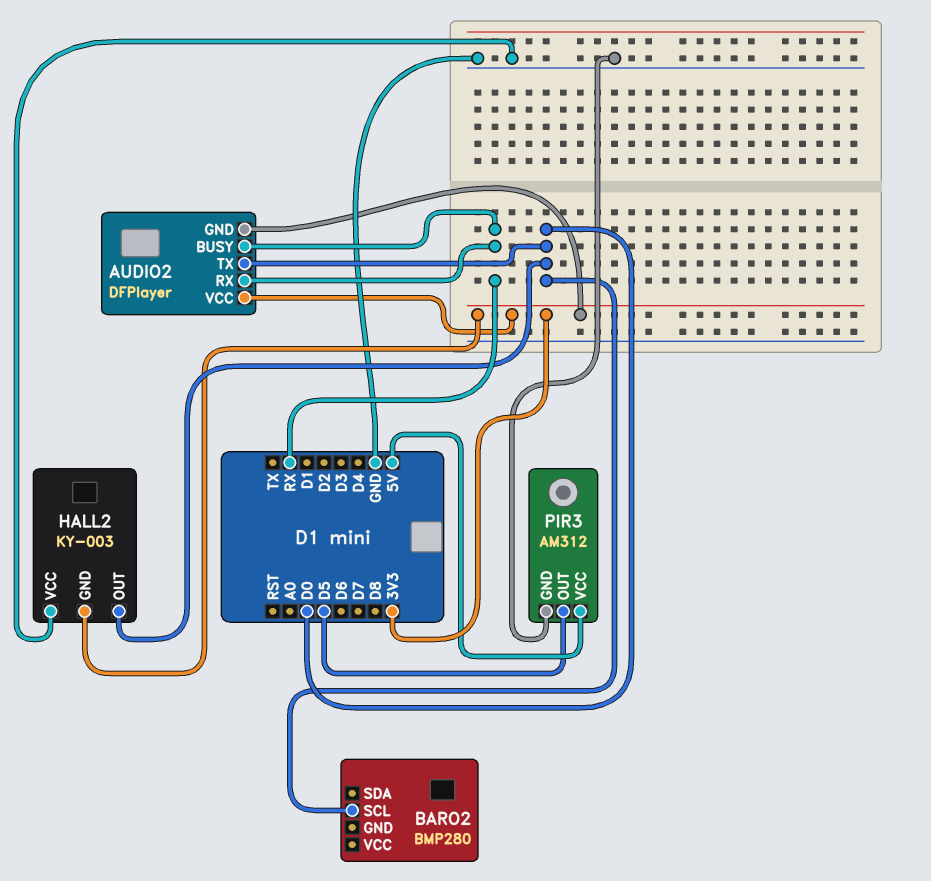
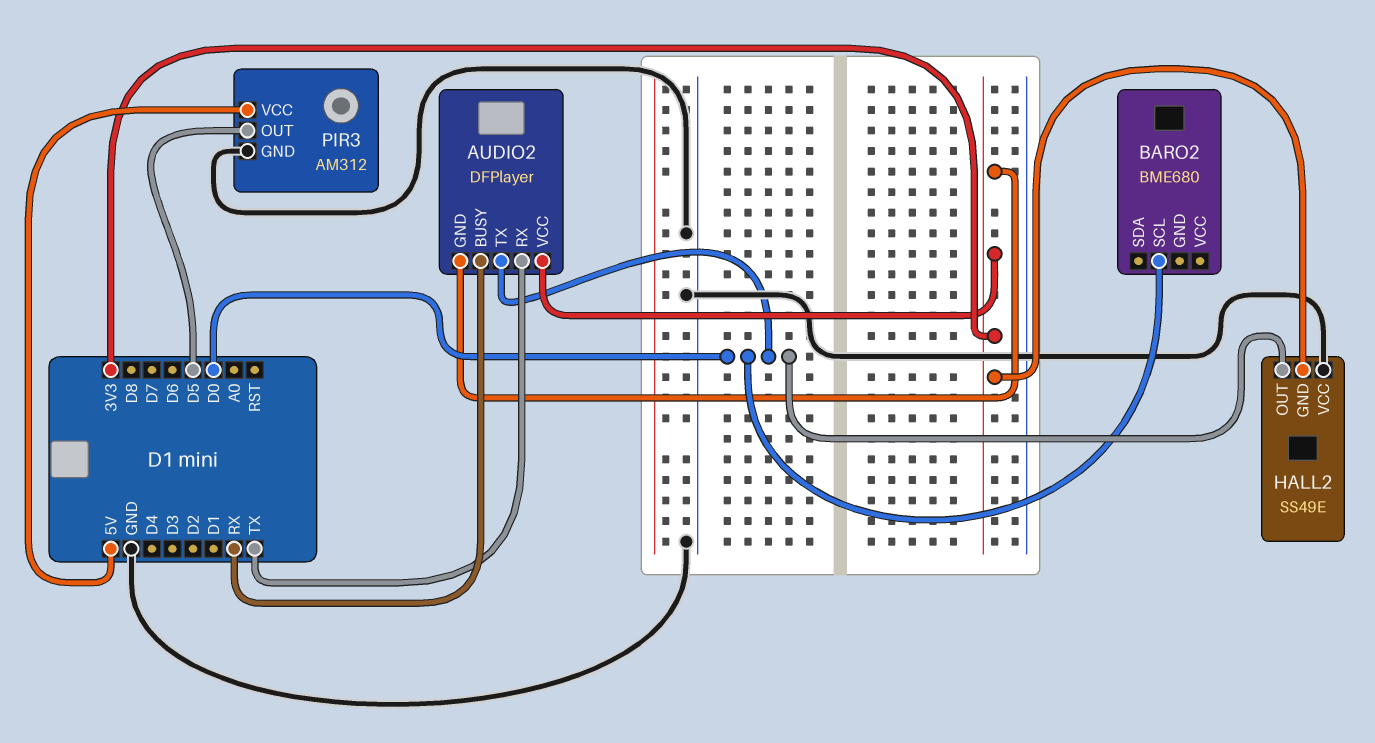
AUDIO2 pin RX: RX -> TX
BARO2: BMP280 -> BME680
HALL2: KY-003 -> SS49E

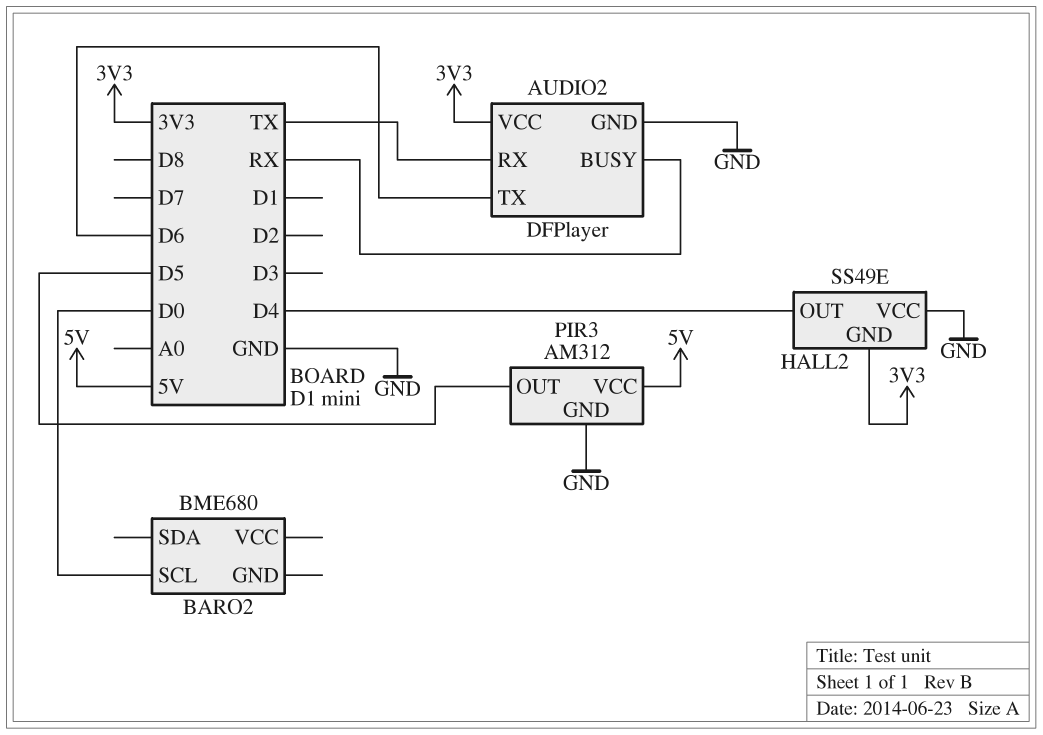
AUDIO2 pin GND: 3V3 -> GND
AUDIO2 pin TX: D0 -> D6
HALL2 pin OUT: D0 -> D4

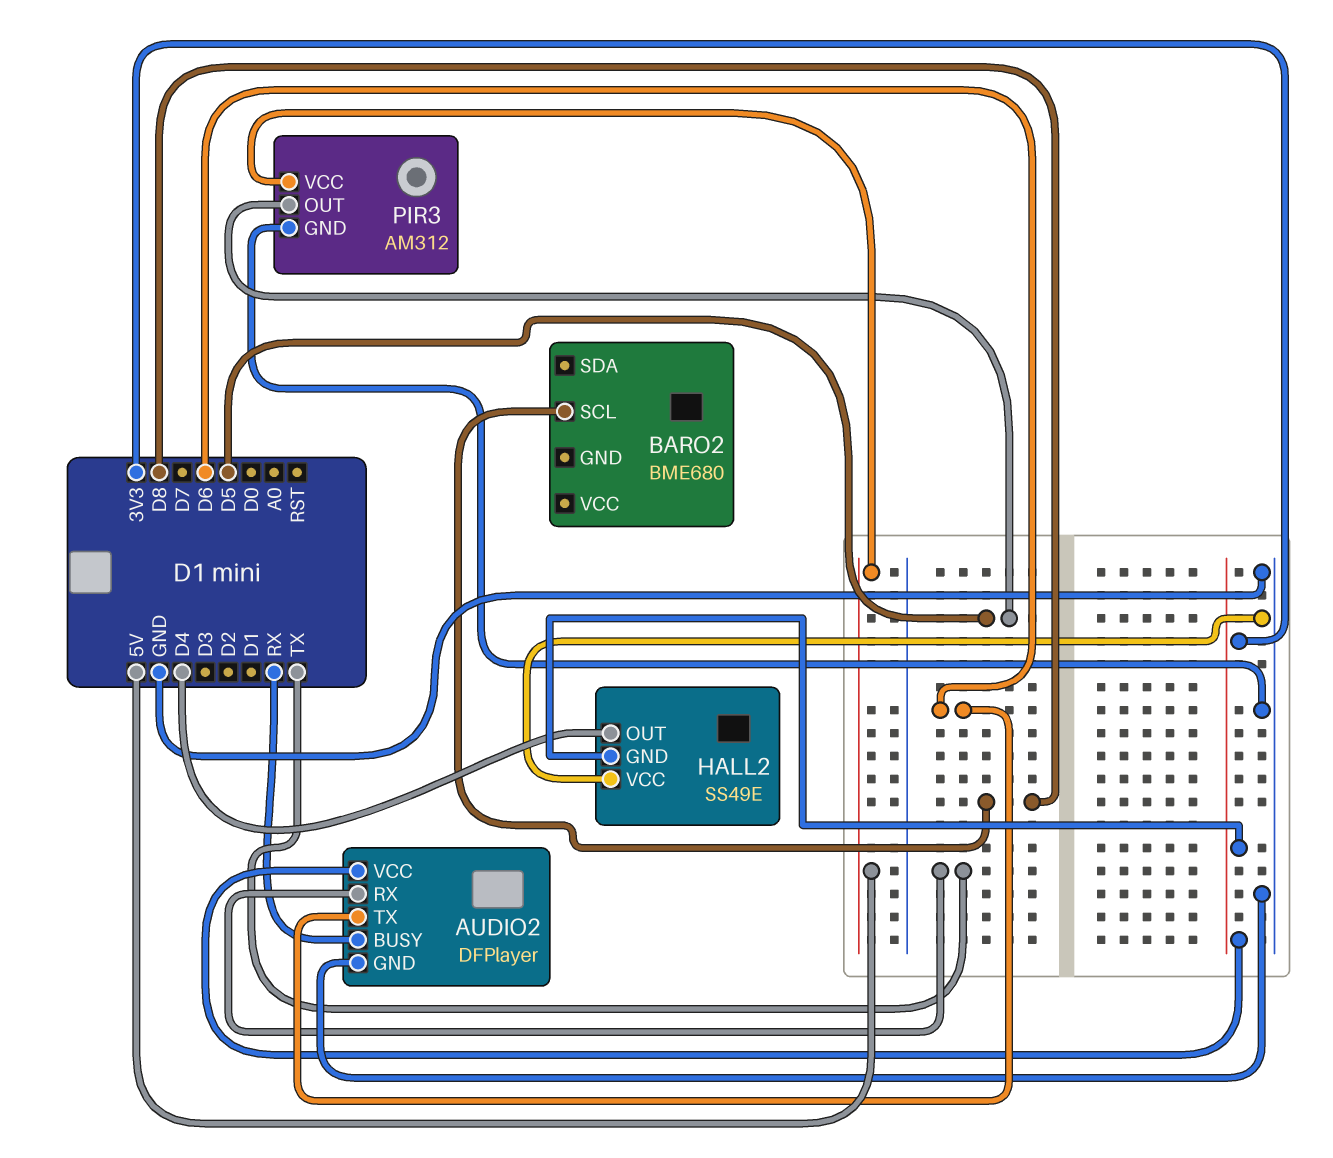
BARO2 pin SCL: D0 -> D8

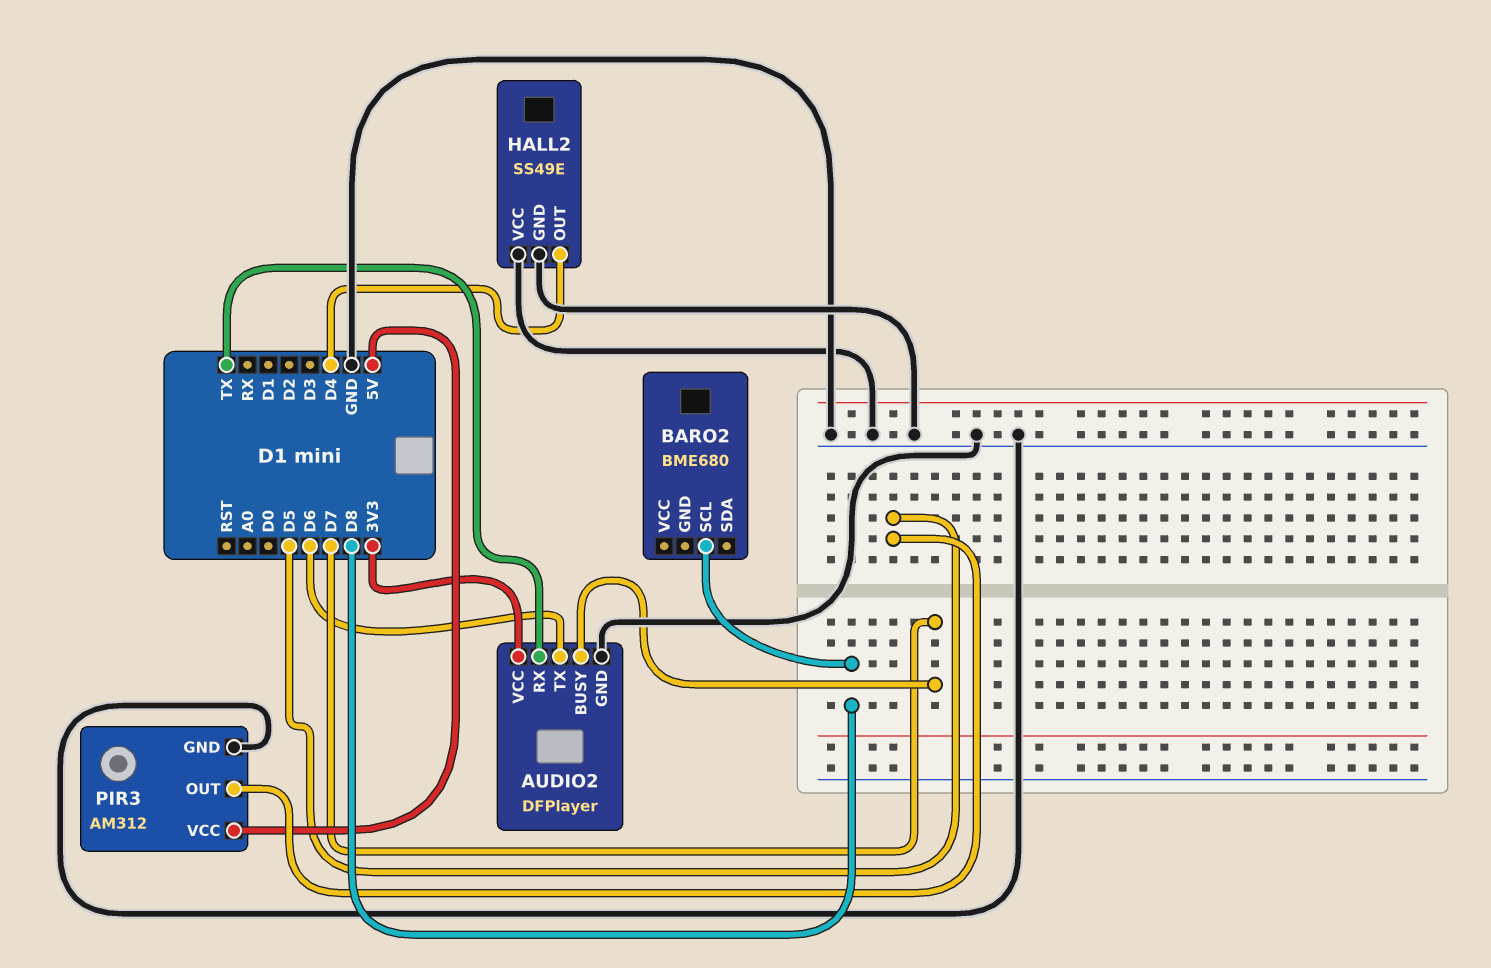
AUDIO2 pin BUSY: RX -> D7
HALL2 pin GND: 3V3 -> GND

